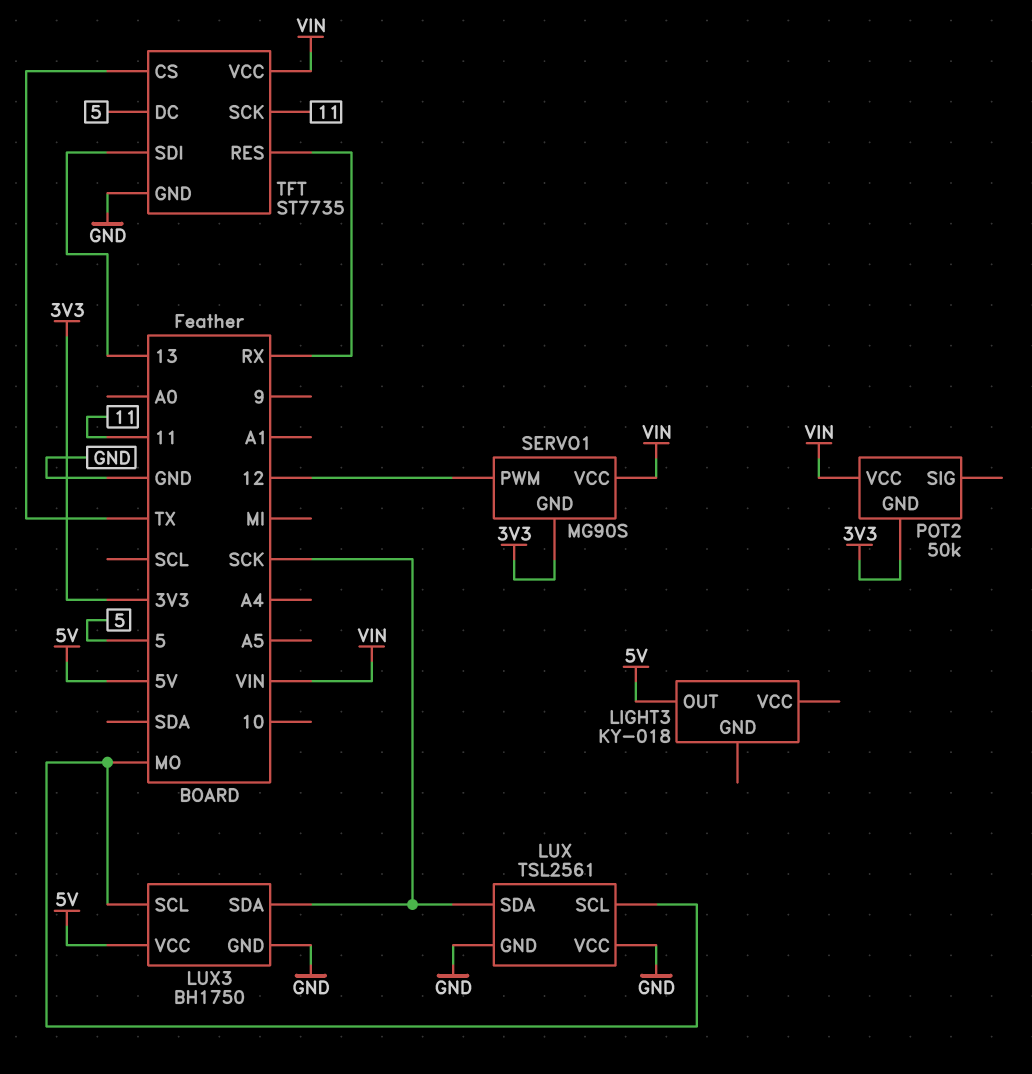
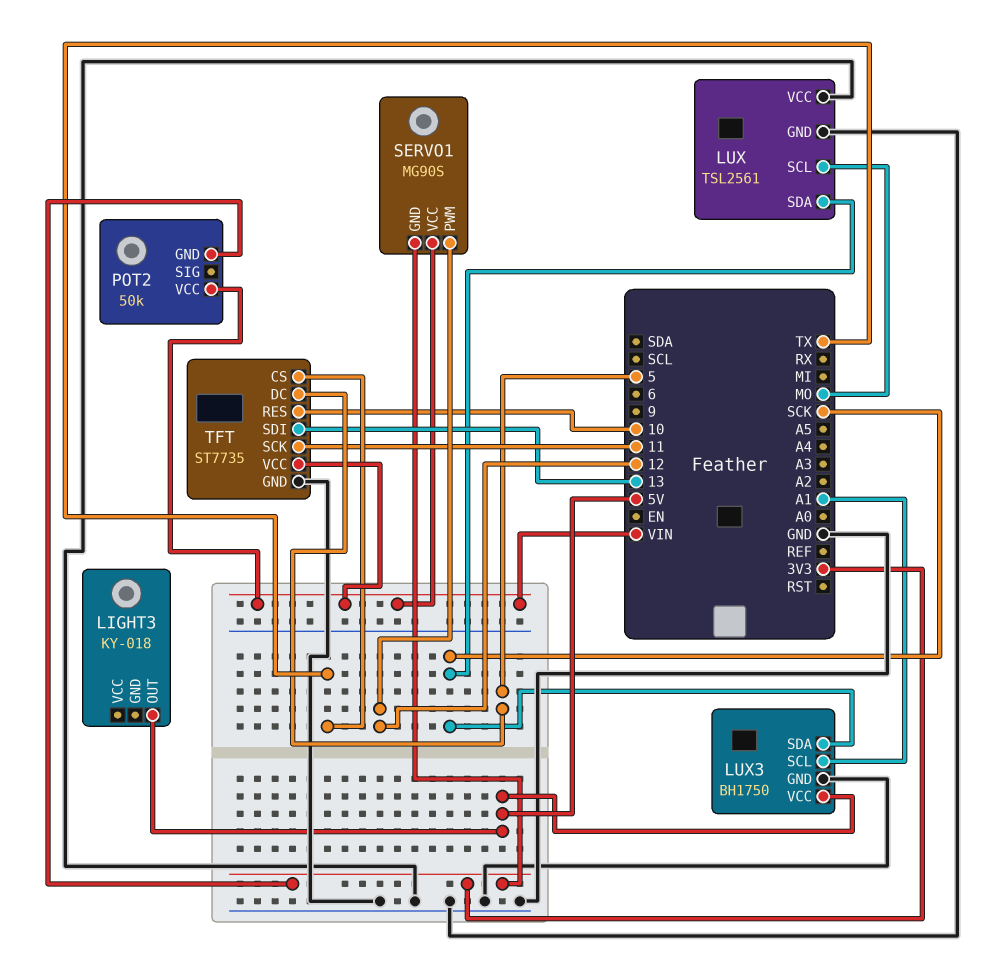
LUX3 pin SCL: MO -> A1
TFT pin RES: RX -> 10

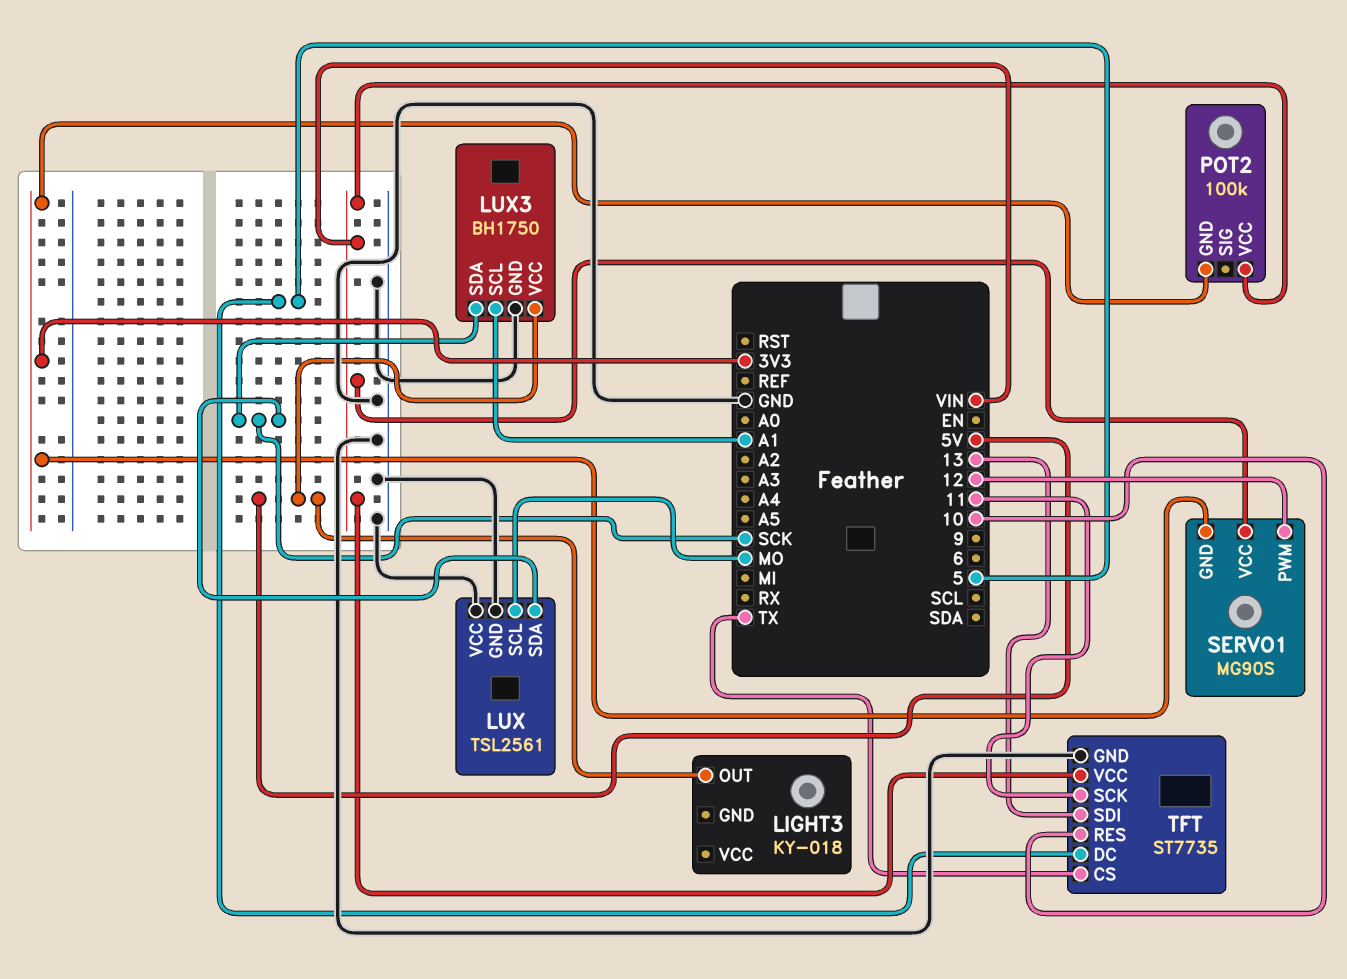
POT2: 50k -> 100k

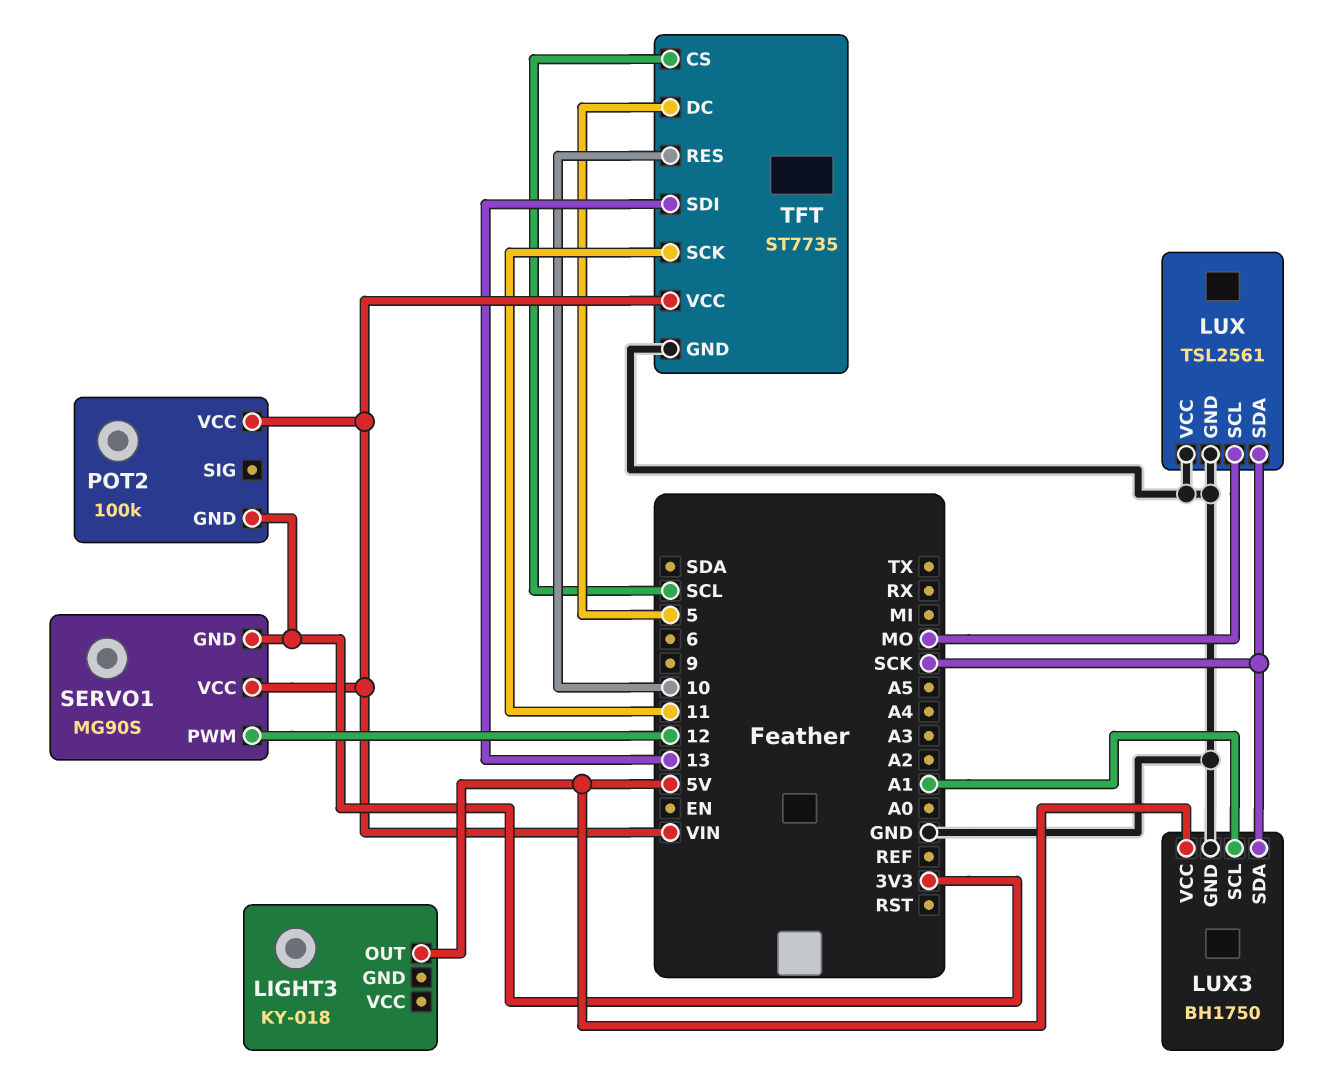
TFT pin CS: TX -> SCL

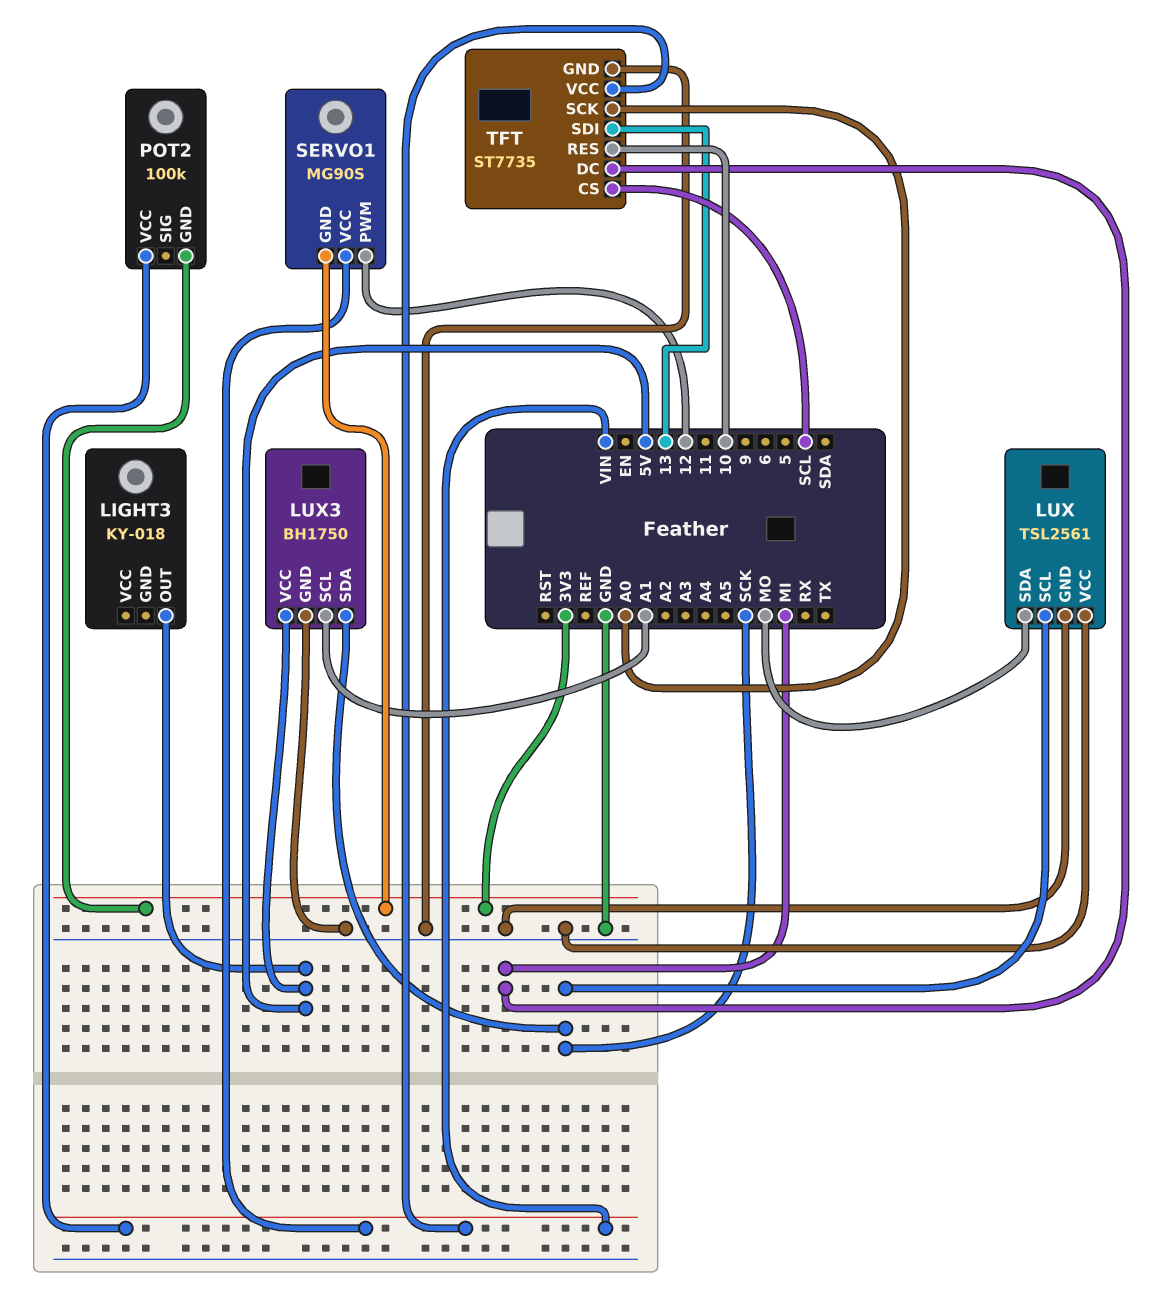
LUX pin SCL: MO -> SCK
LUX pin SDA: SCK -> MO
TFT pin DC: 5 -> MI
TFT pin SCK: 11 -> A0

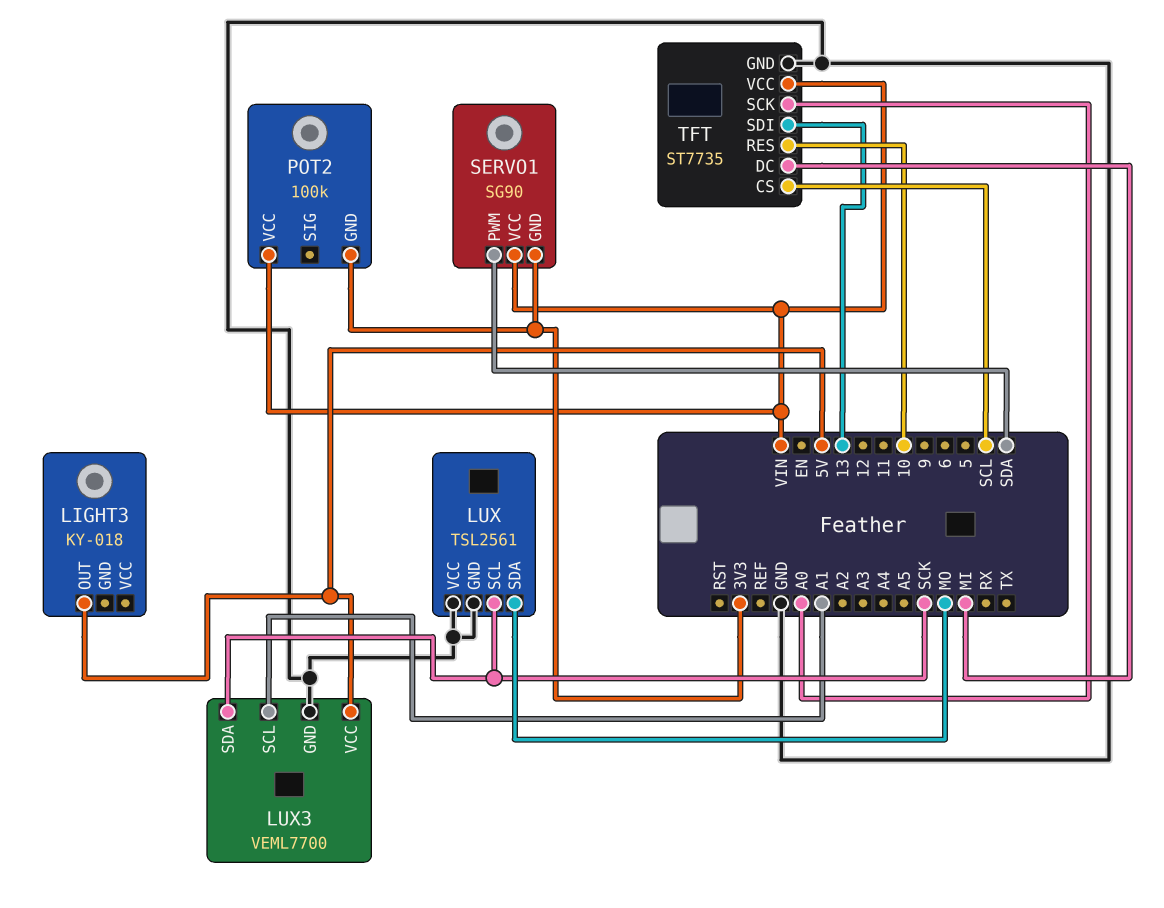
LUX3: BH1750 -> VEML7700
SERVO1: MG90S -> SG90
SERVO1 pin PWM: 12 -> SDA

